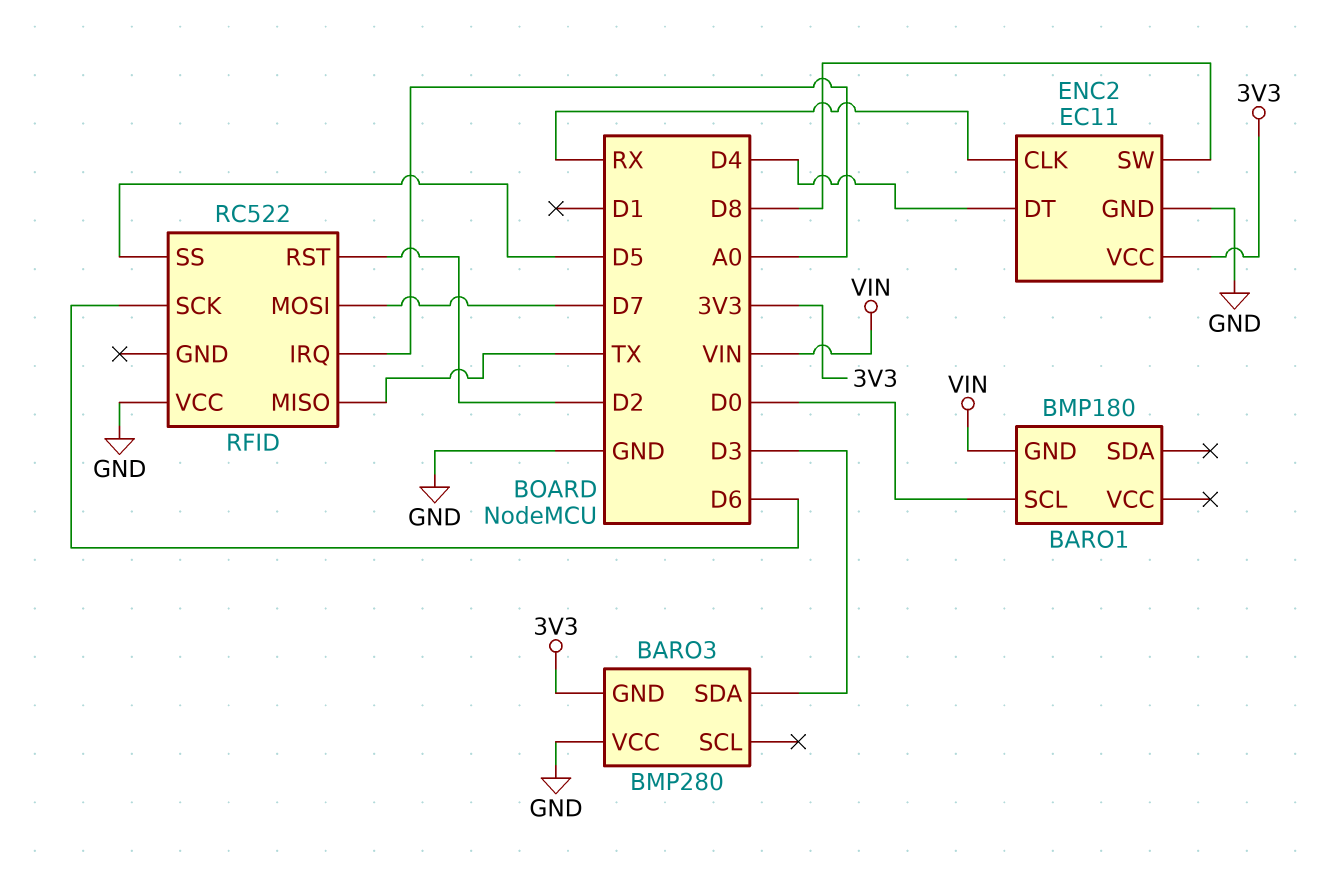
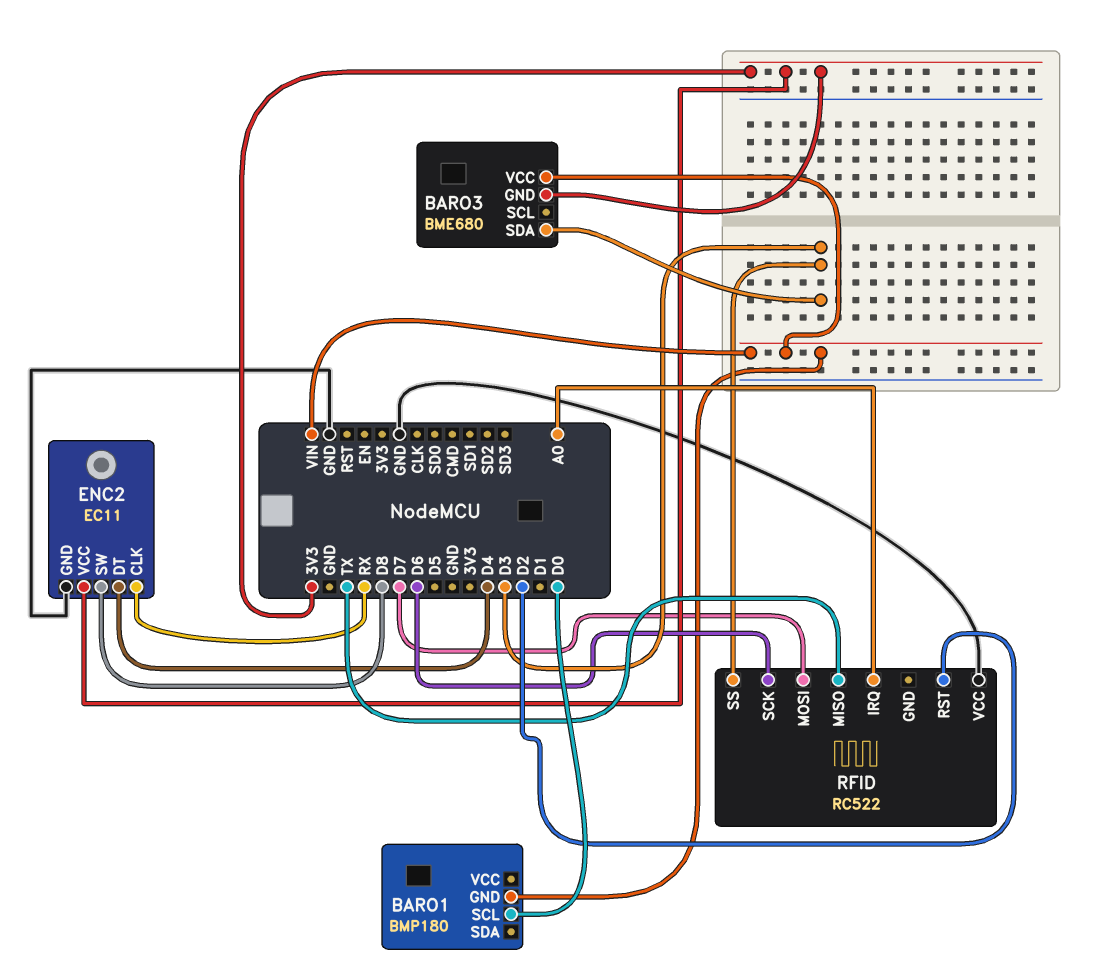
BARO3: BMP280 -> BME680
BARO3 pin VCC: GND -> VIN
RFID pin SS: D5 -> D3

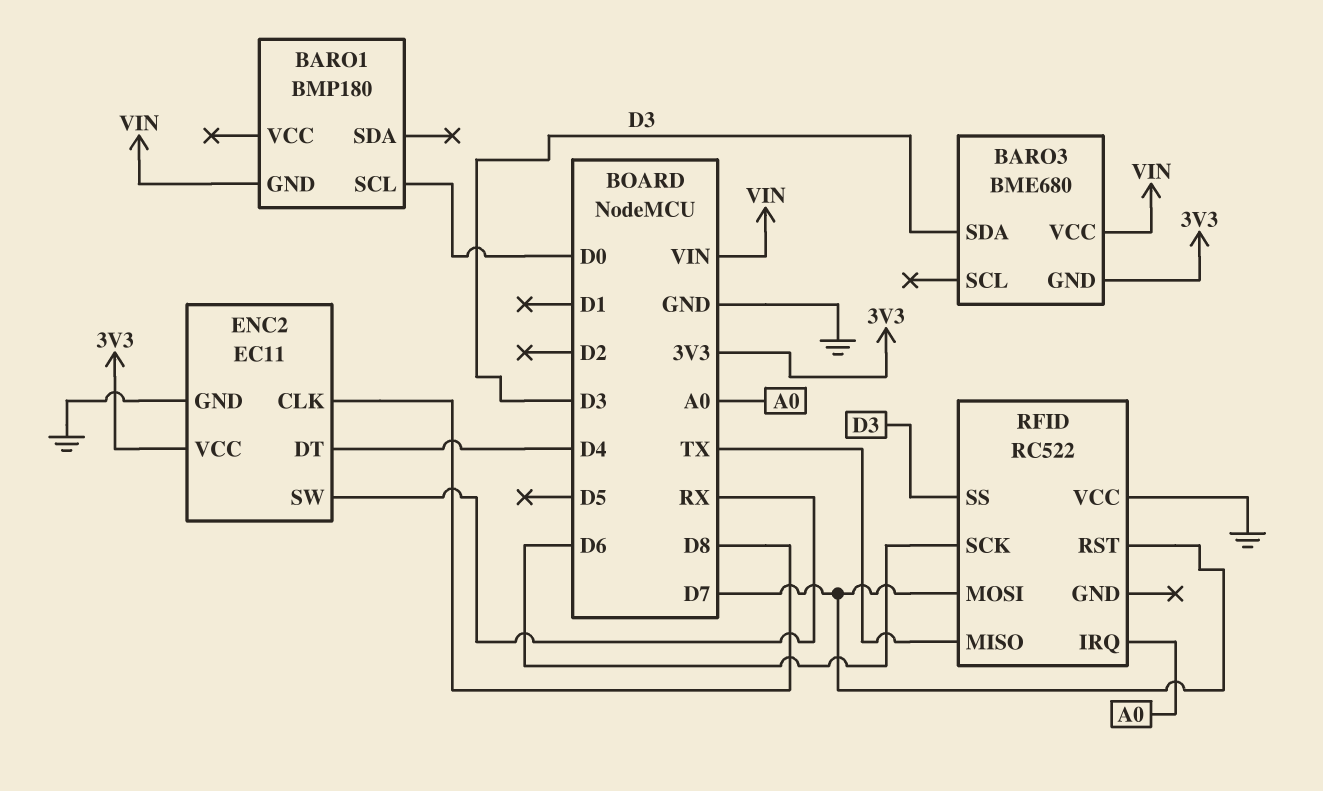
ENC2 pin CLK: RX -> D8
ENC2 pin SW: D8 -> RX
RFID pin RST: D2 -> D7

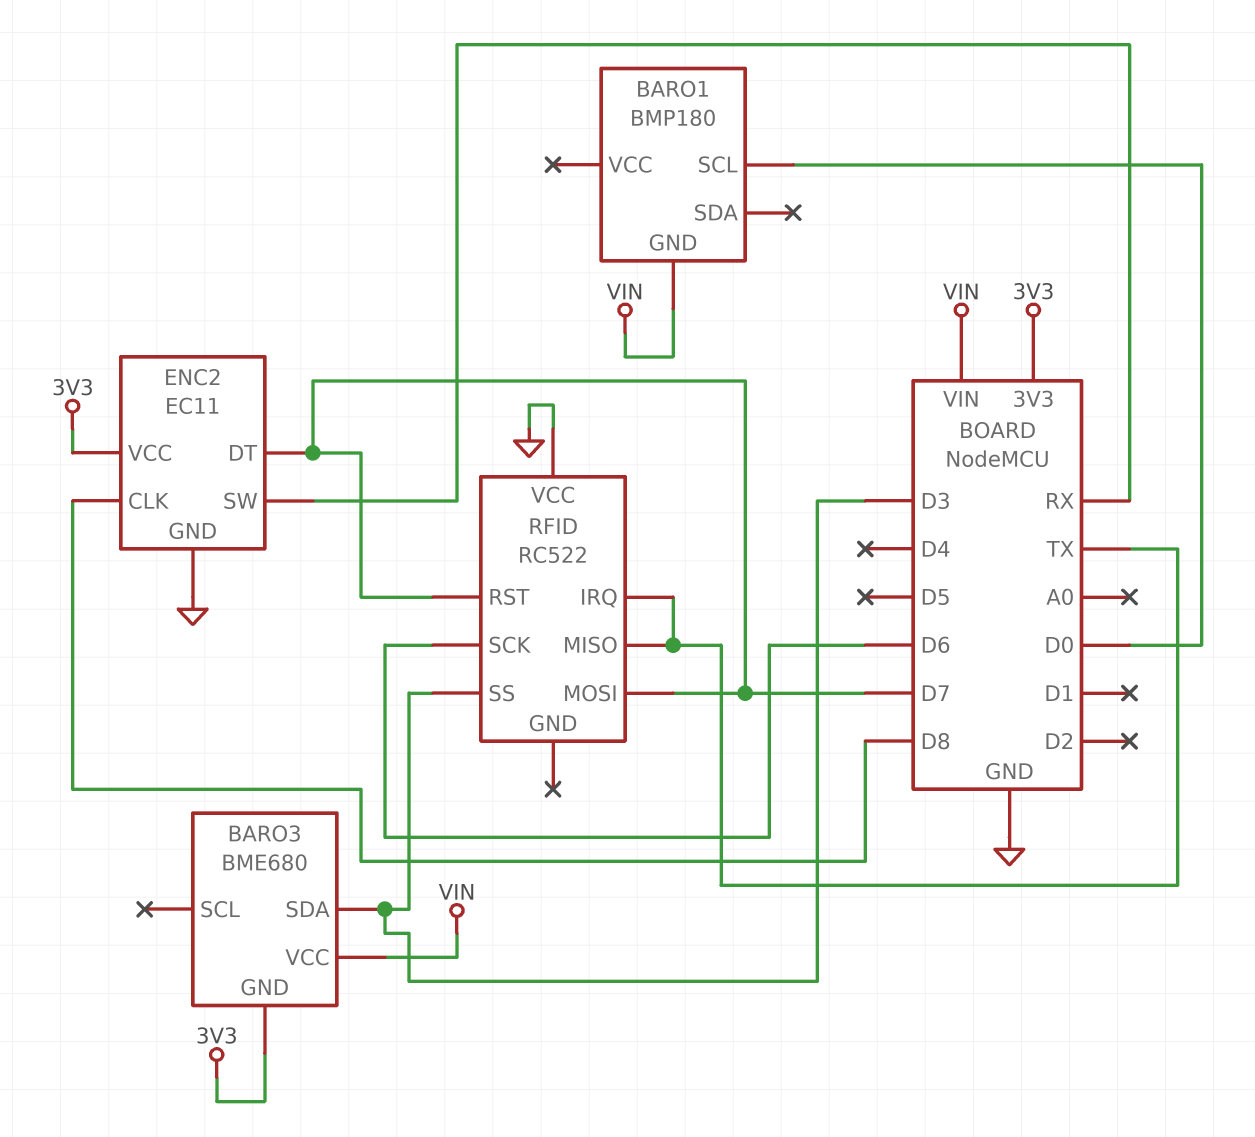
ENC2 pin DT: D4 -> D7
RFID pin IRQ: A0 -> TX

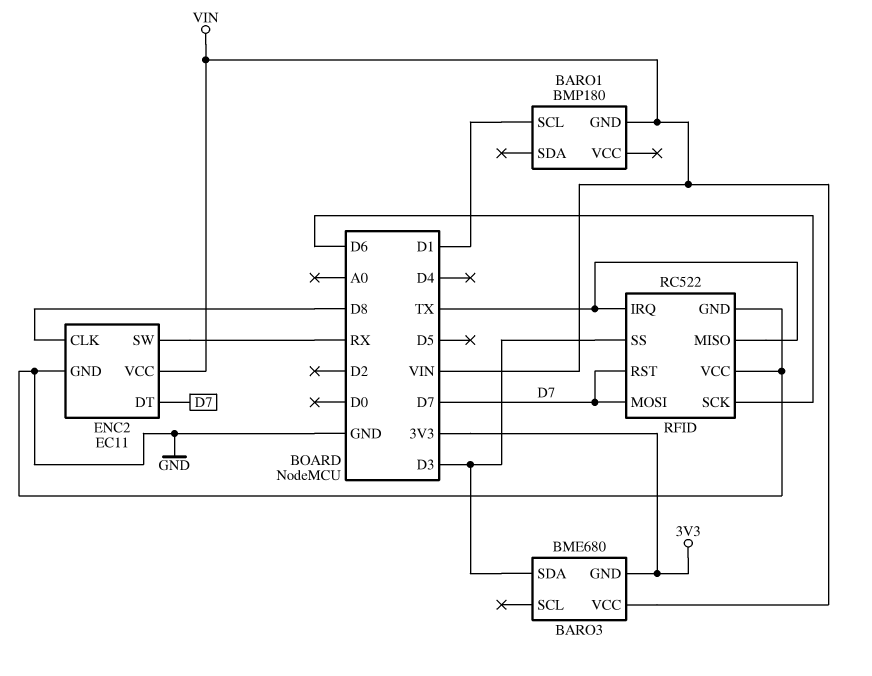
BARO1 pin SCL: D0 -> D1
ENC2 pin VCC: 3V3 -> VIN
RFID pin GND: none -> GND

